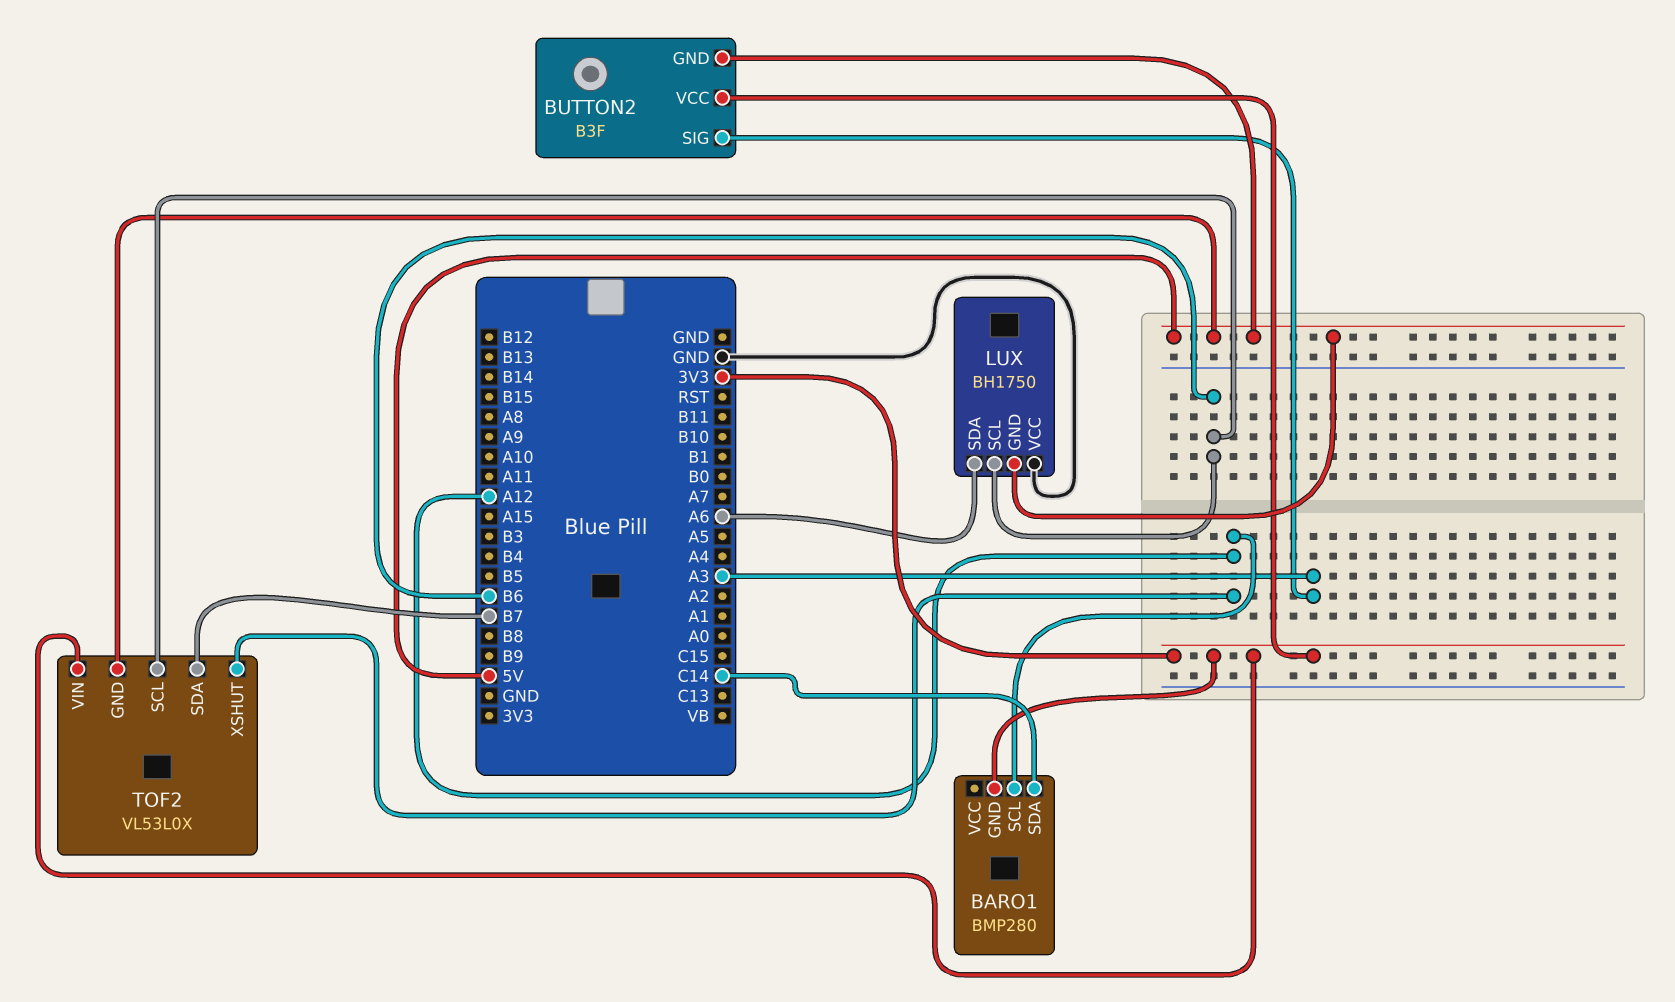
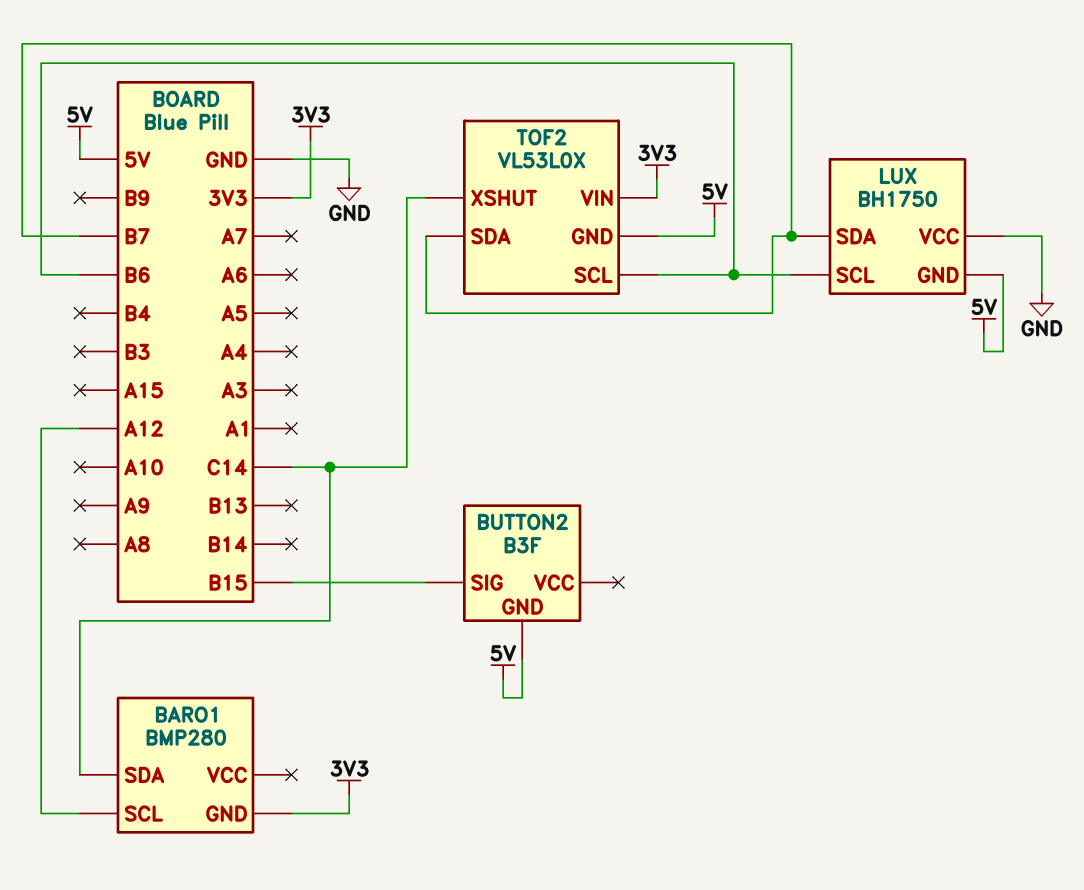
BUTTON2 pin SIG: A3 -> B15
BUTTON2 pin VCC: 3V3 -> none
LUX pin SDA: A6 -> B7
TOF2 pin XSHUT: A12 -> C14

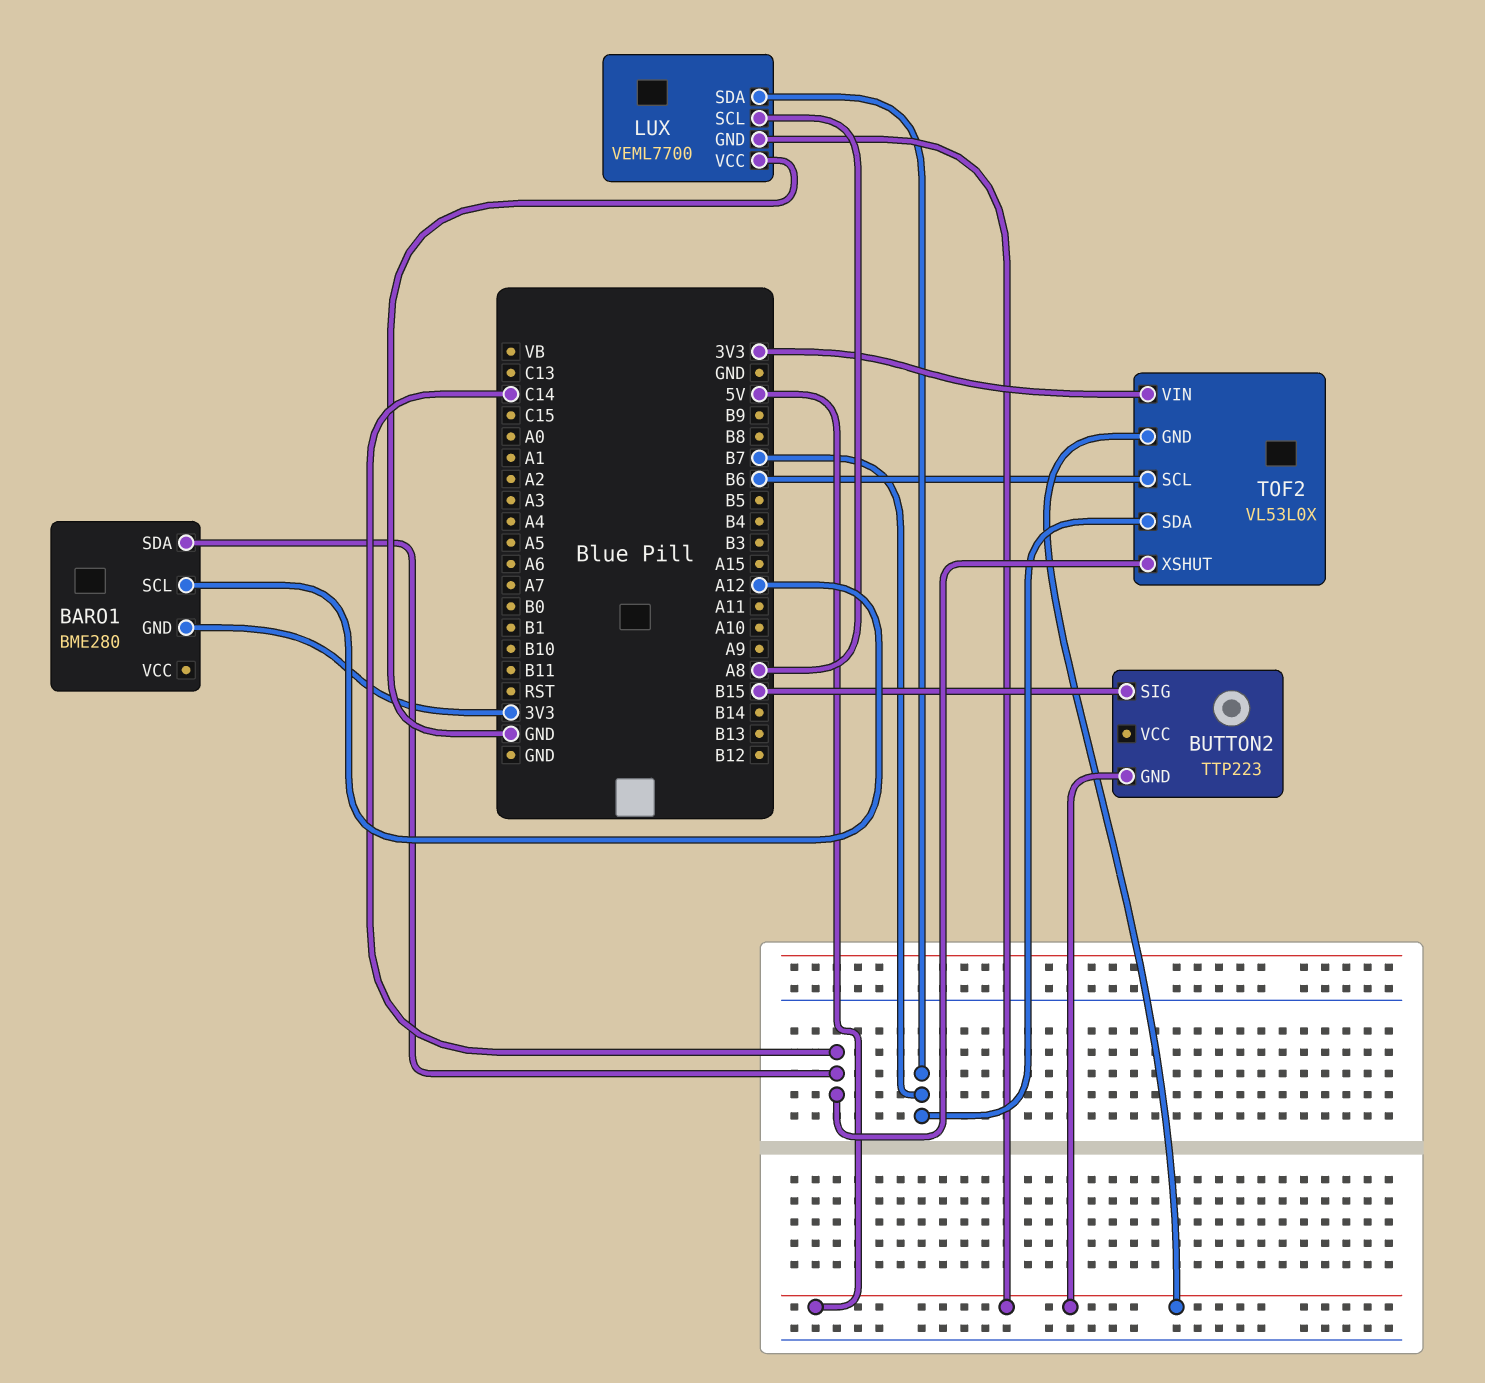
BARO1: BMP280 -> BME280
BUTTON2: B3F -> TTP223
LUX: BH1750 -> VEML7700
LUX pin SCL: B6 -> A8

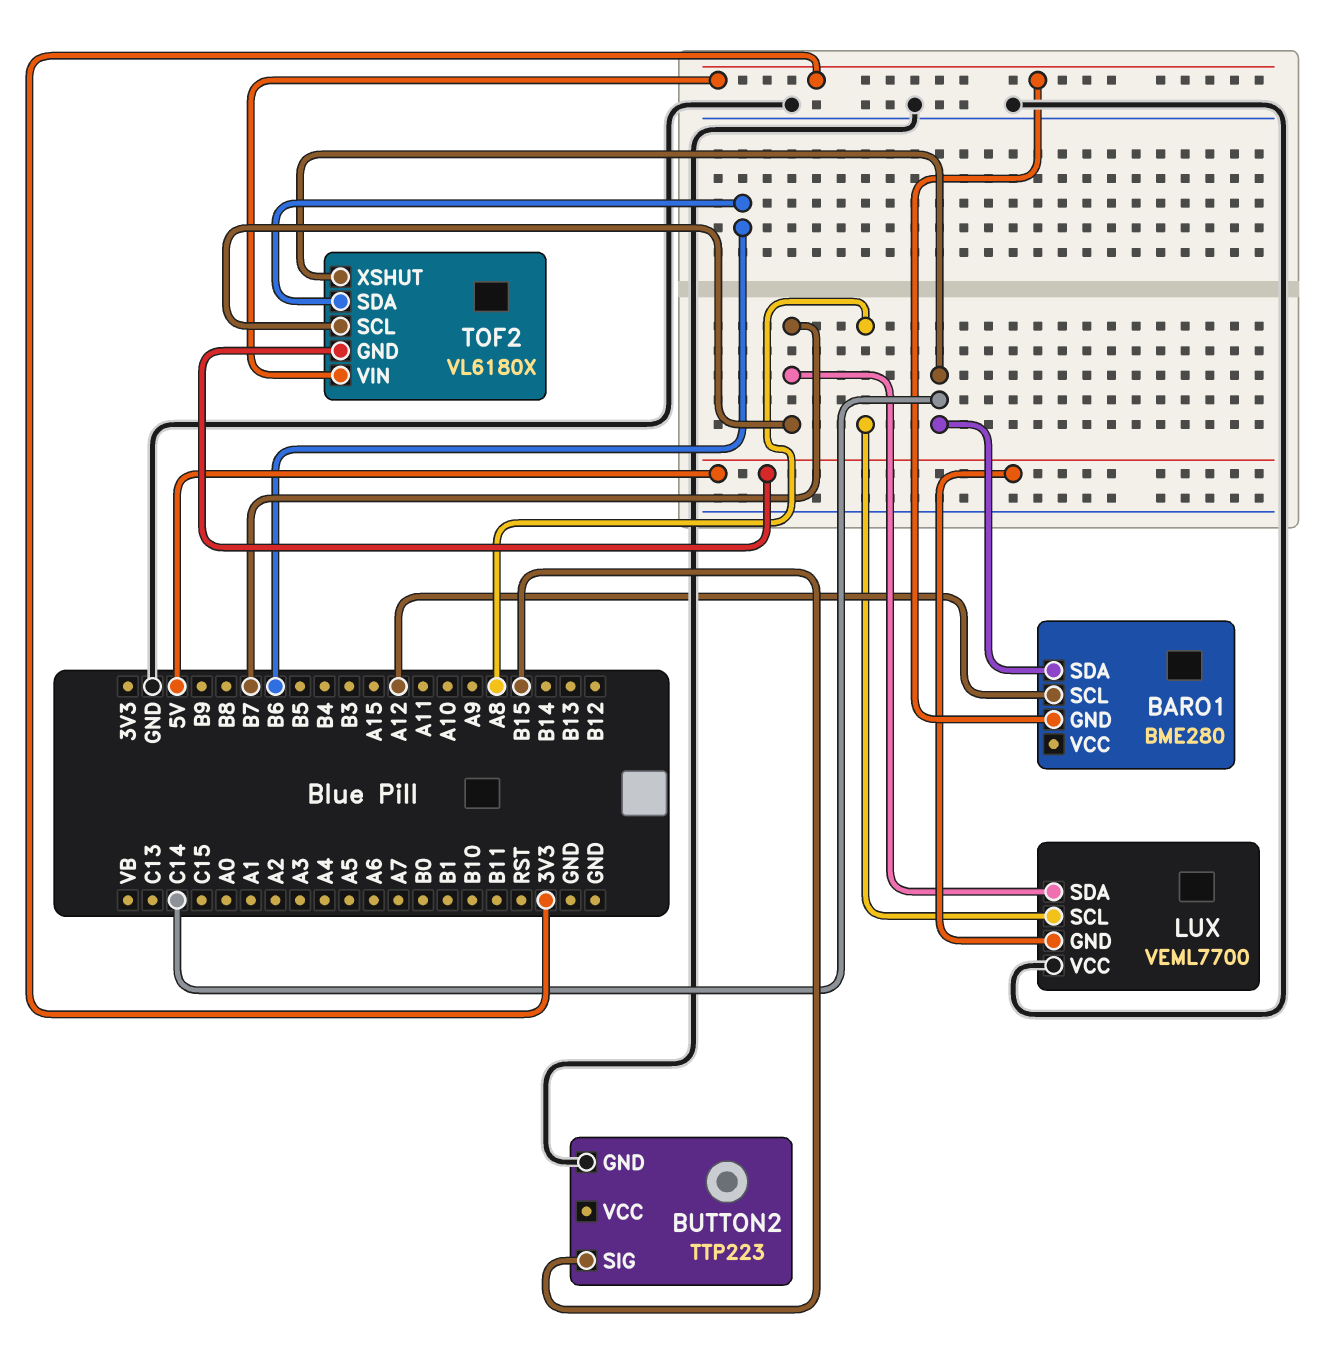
BUTTON2 pin GND: 5V -> GND
TOF2: VL53L0X -> VL6180X
TOF2 pin SCL: B6 -> B7
TOF2 pin SDA: B7 -> B6

